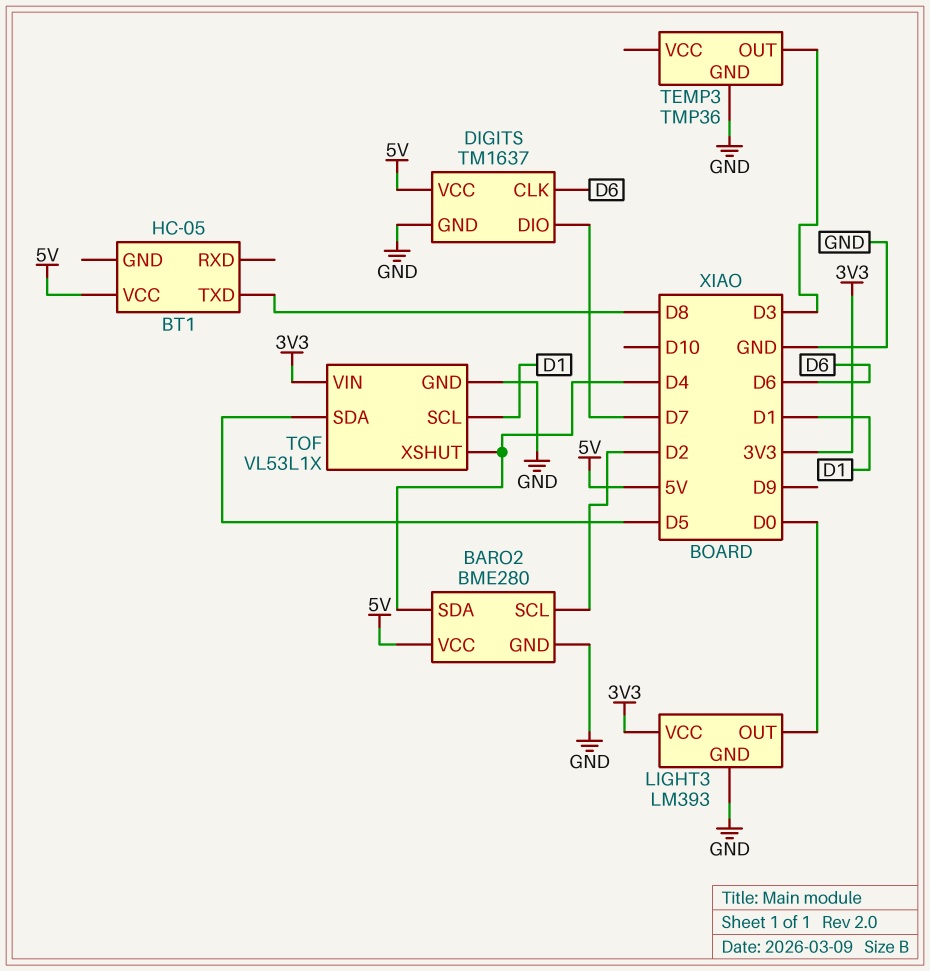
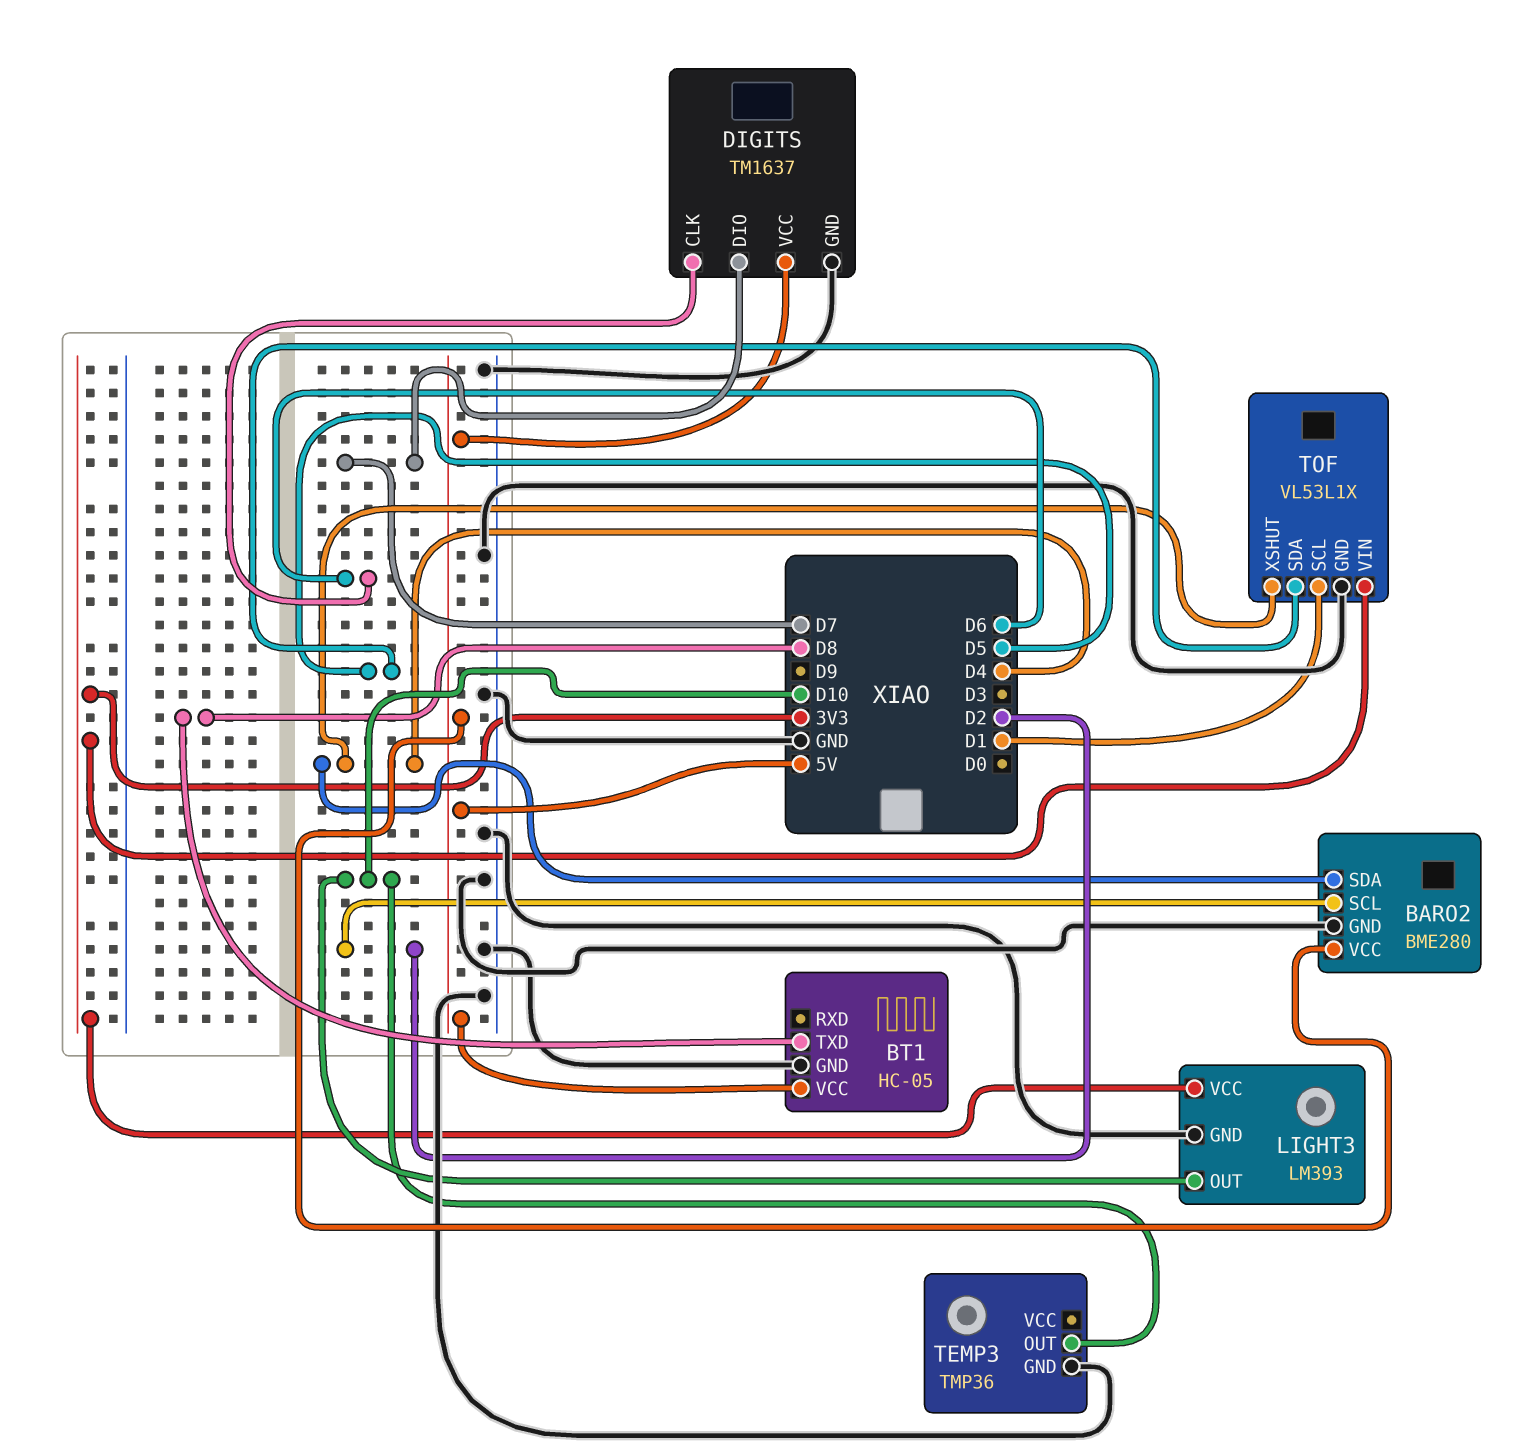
BT1 pin GND: none -> GND
LIGHT3 pin OUT: D0 -> D10
TEMP3 pin OUT: D3 -> D10

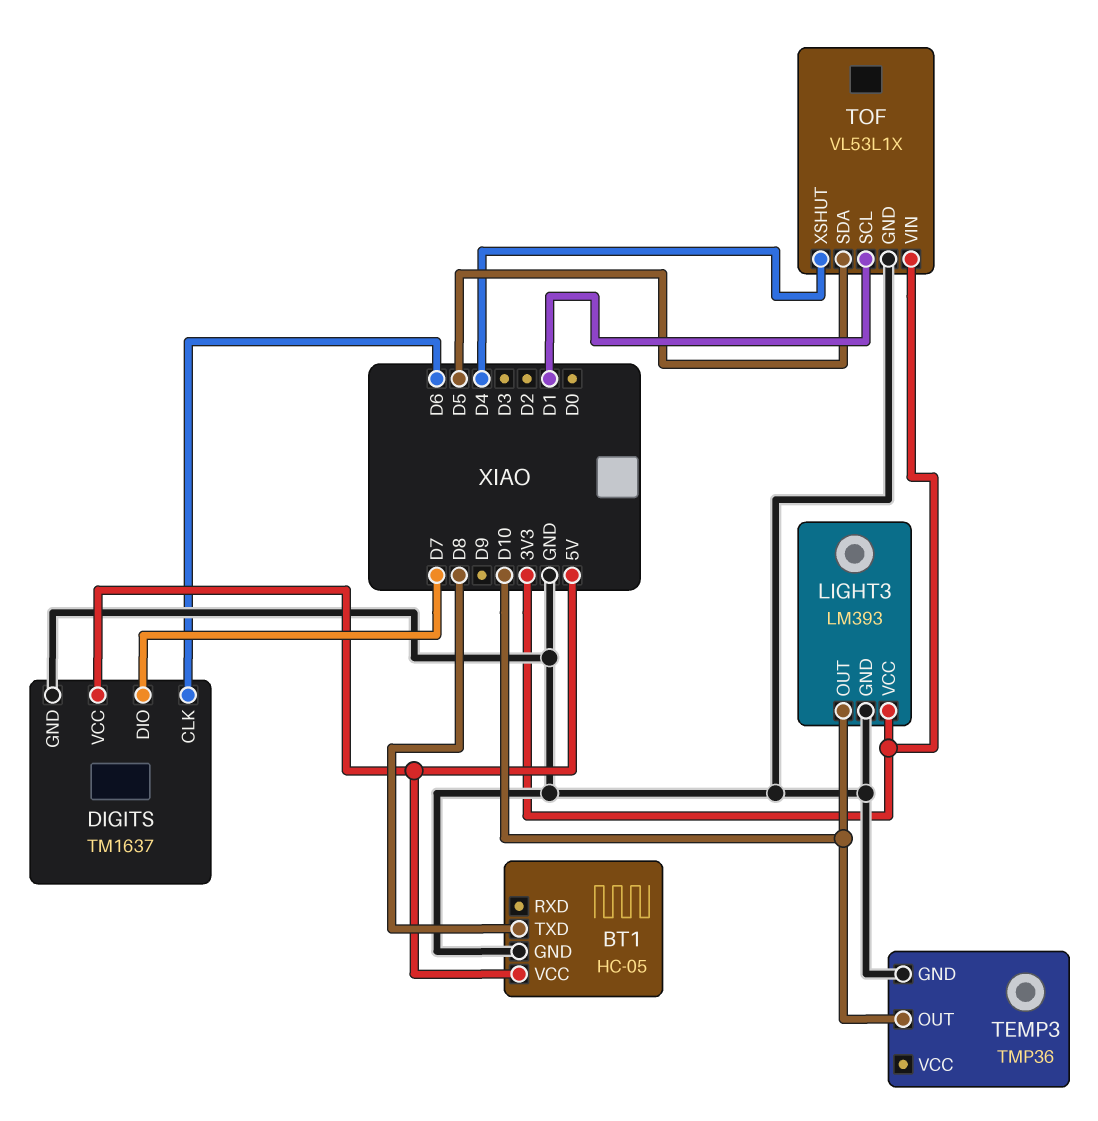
BARO2: BME280 -> none
BARO2 pin GND: GND -> none
BARO2 pin SCL: D2 -> none
BARO2 pin SDA: D4 -> none
BARO2 pin VCC: 5V -> none

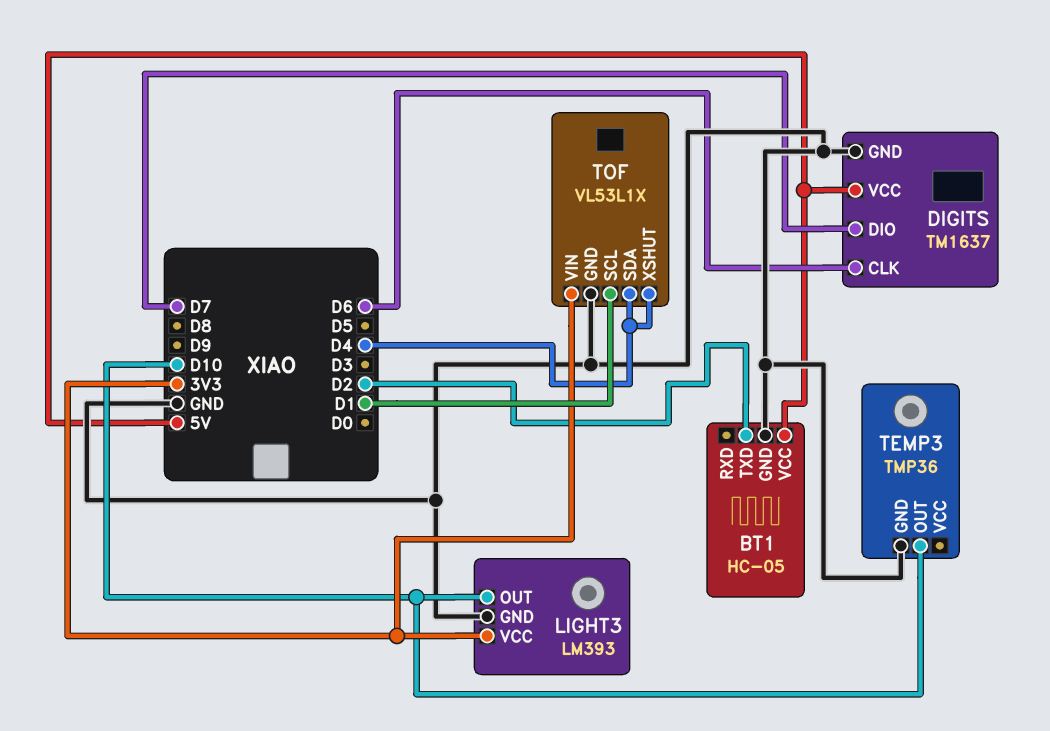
BT1 pin TXD: D8 -> D2
TOF pin SDA: D5 -> D4

